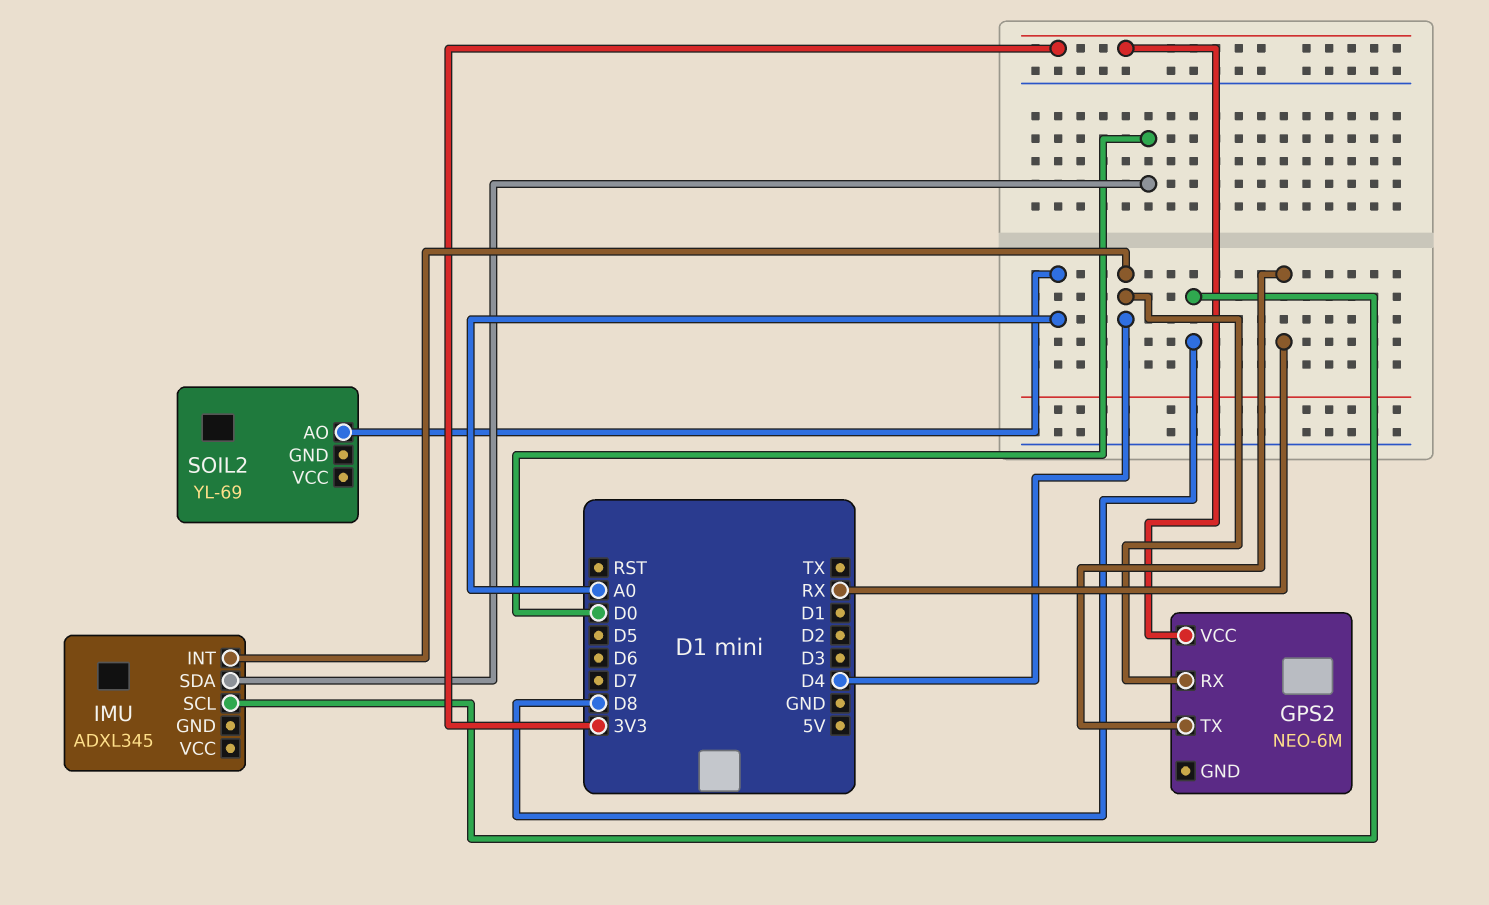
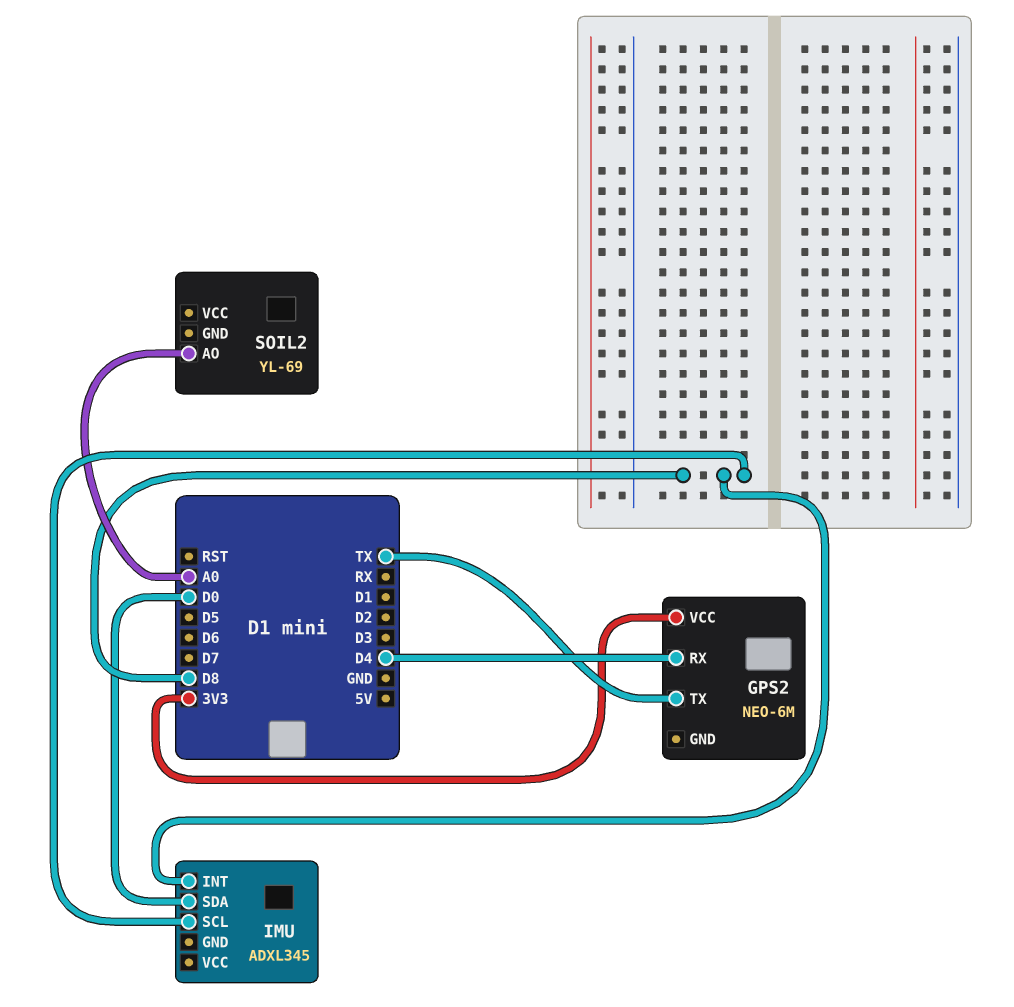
GPS2 pin TX: RX -> TX
IMU pin INT: D4 -> D8

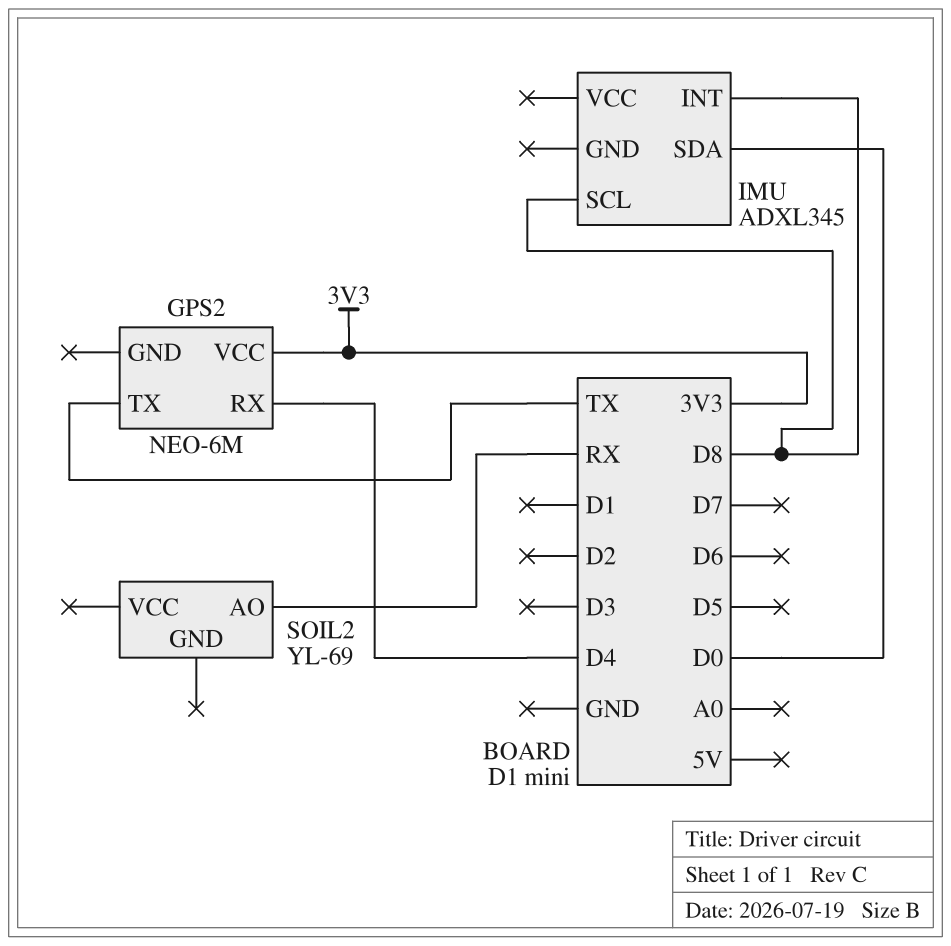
SOIL2 pin AO: A0 -> RX

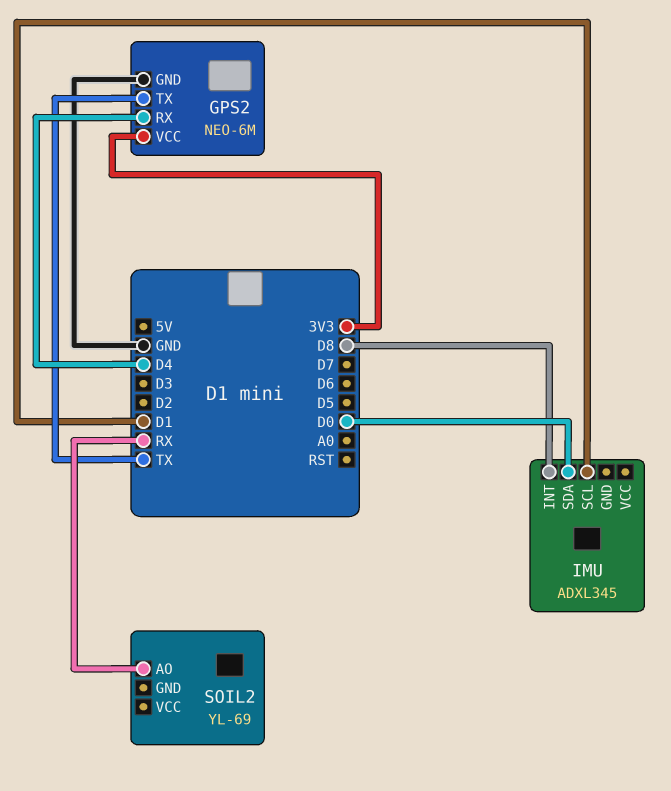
GPS2 pin GND: none -> GND
IMU pin SCL: D8 -> D1

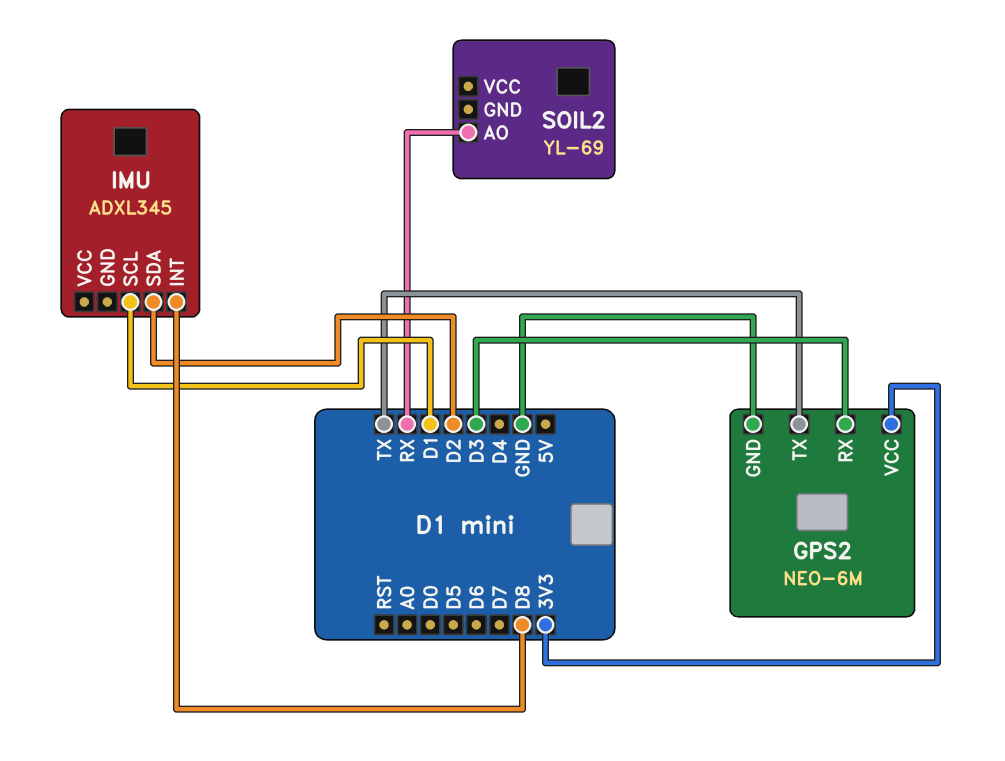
GPS2 pin RX: D4 -> D3
IMU pin SDA: D0 -> D2

